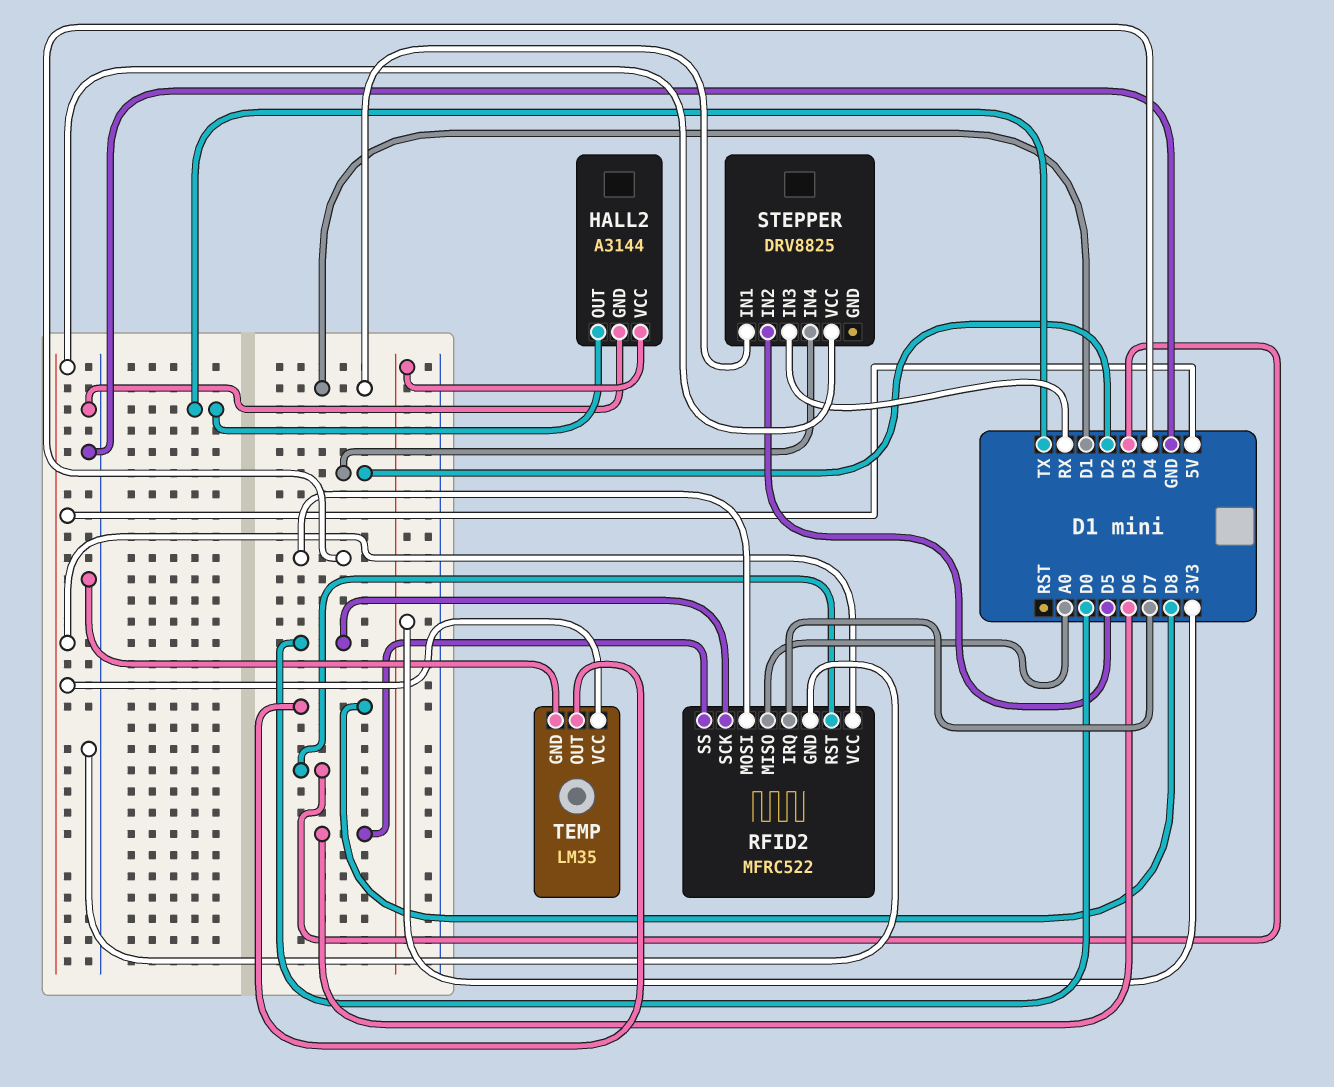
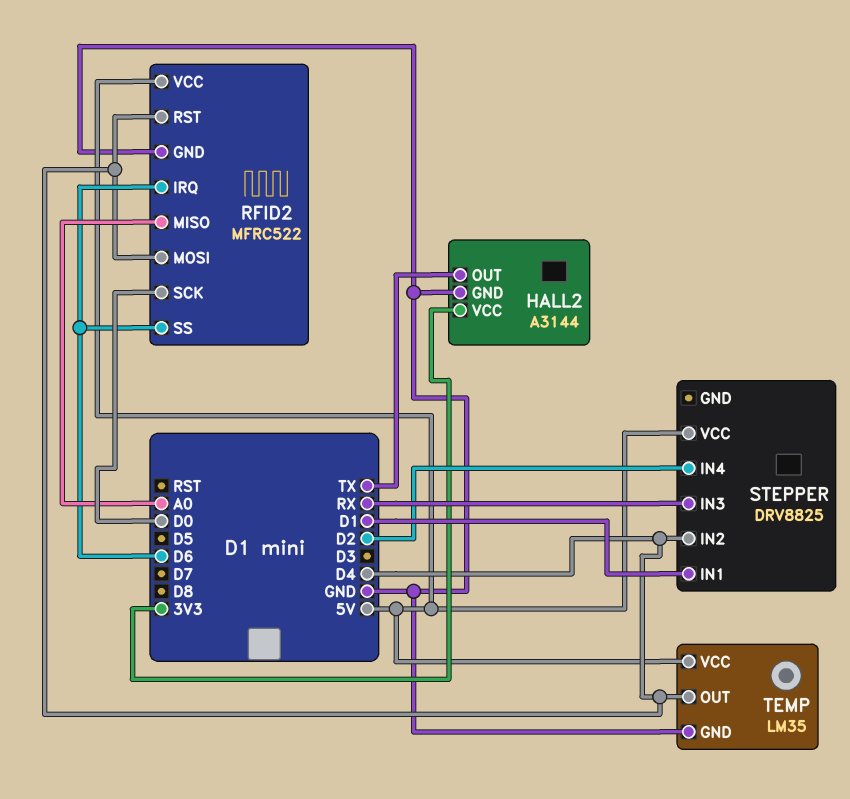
RFID2 pin IRQ: D7 -> D6
RFID2 pin RST: D3 -> D4
STEPPER pin IN2: D5 -> D4
TEMP pin OUT: D8 -> D4

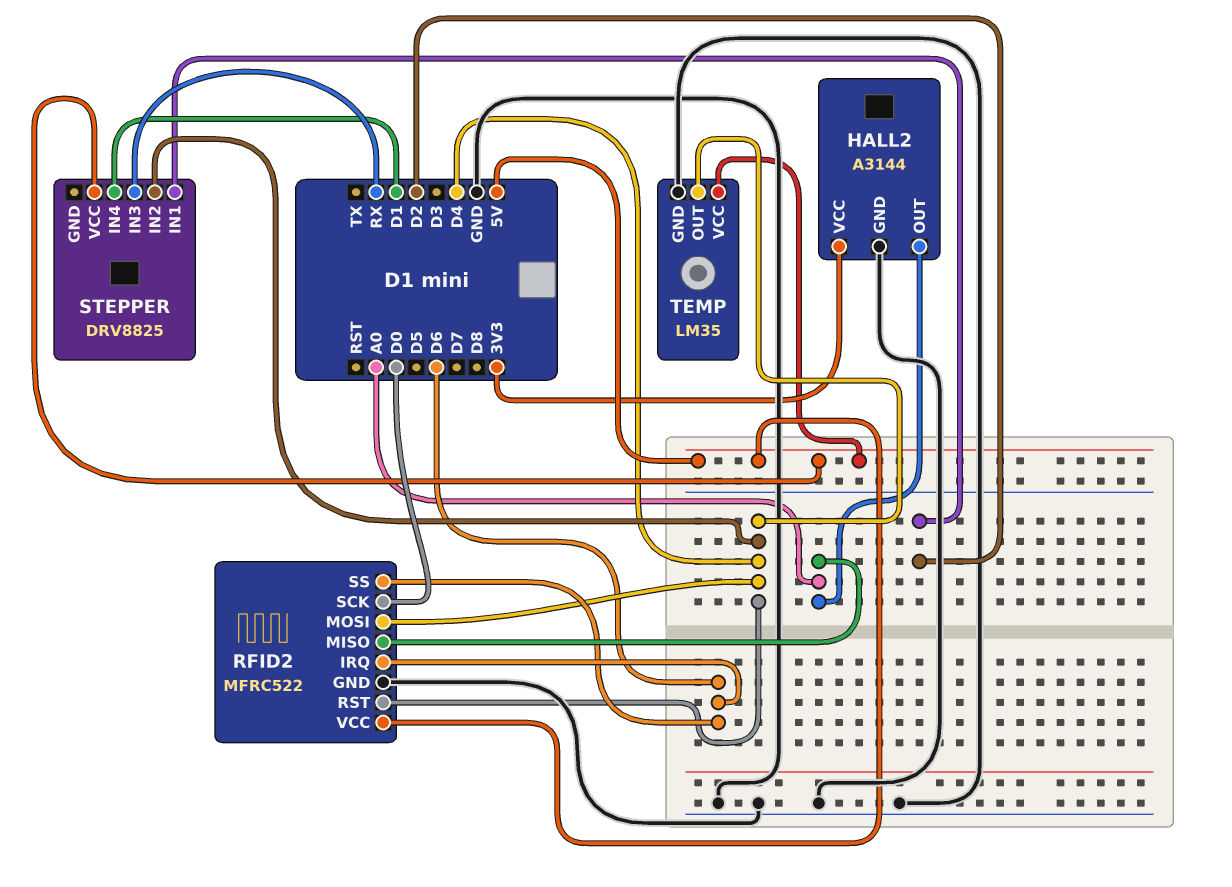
HALL2 pin OUT: TX -> A0
STEPPER pin IN1: D1 -> D2
STEPPER pin IN4: D2 -> D1

